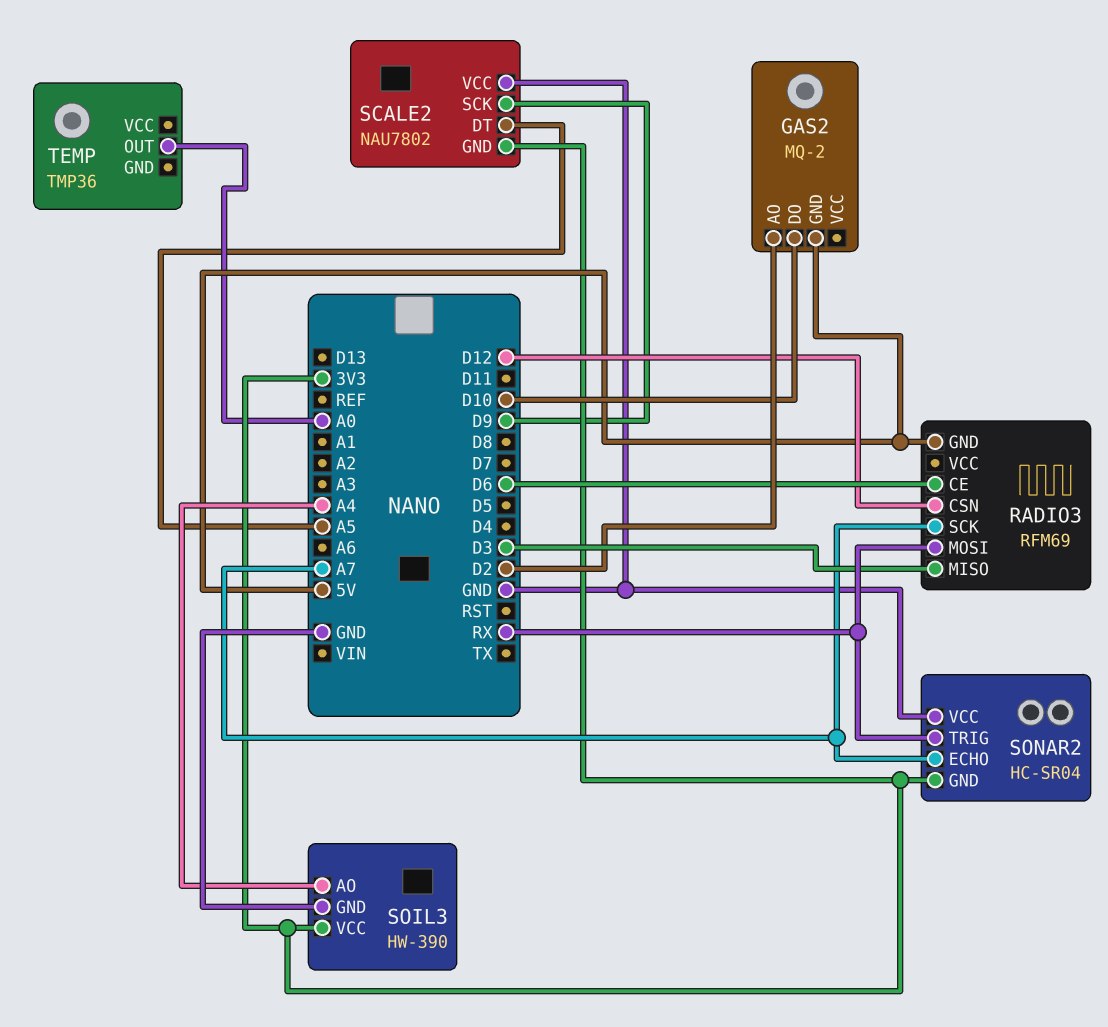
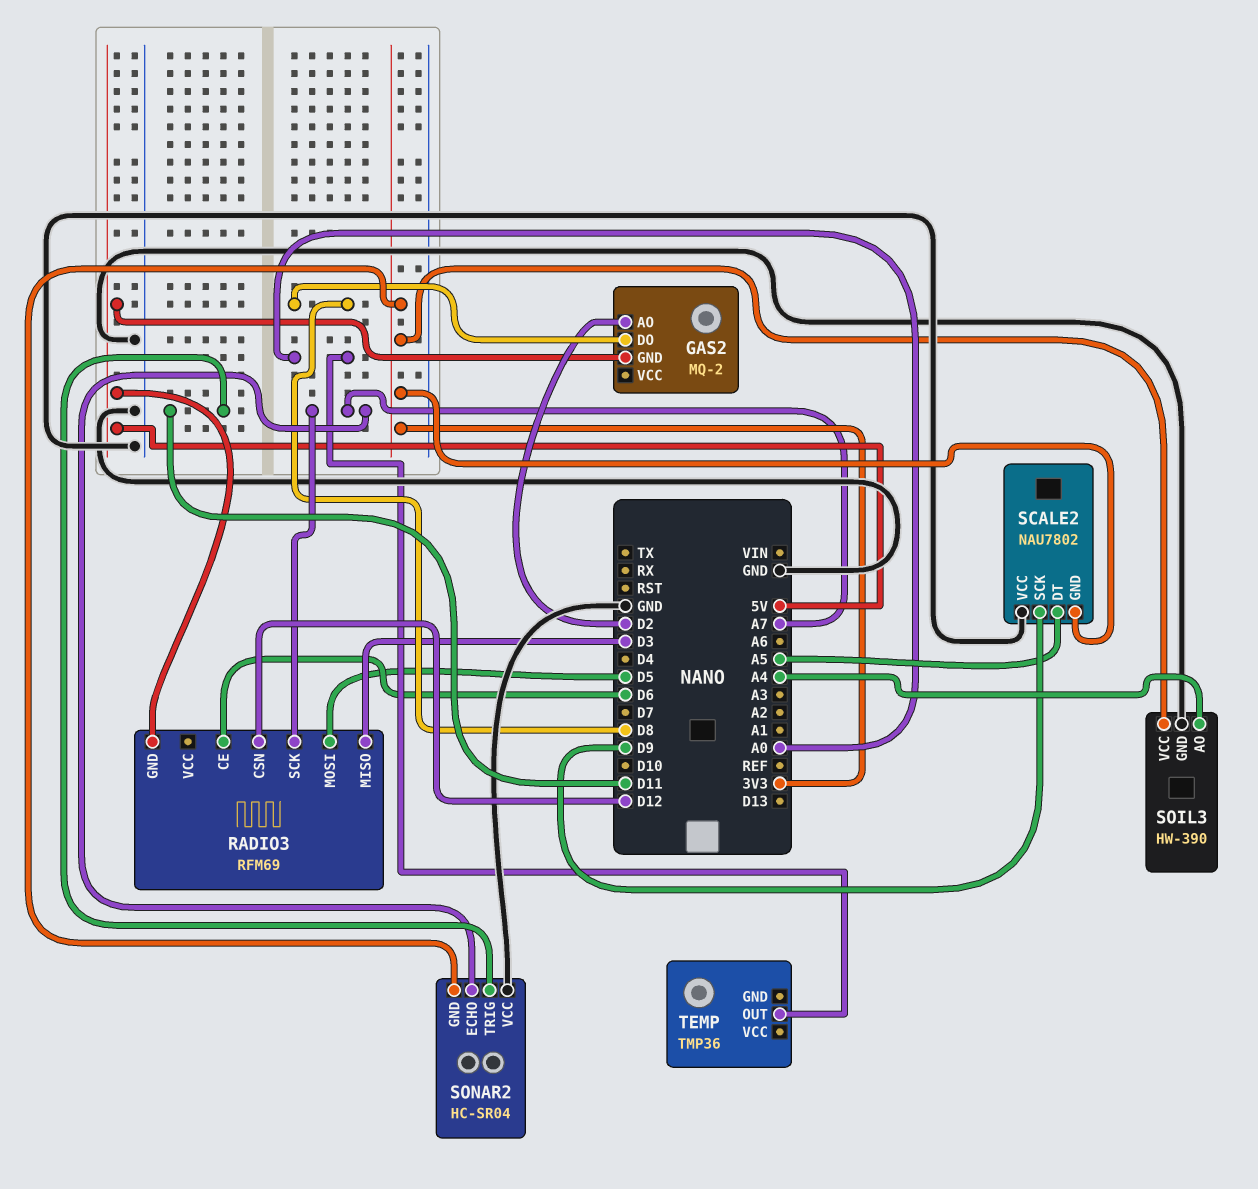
GAS2 pin DO: D10 -> D8
RADIO3 pin MOSI: RX -> D5
SONAR2 pin TRIG: RX -> D11

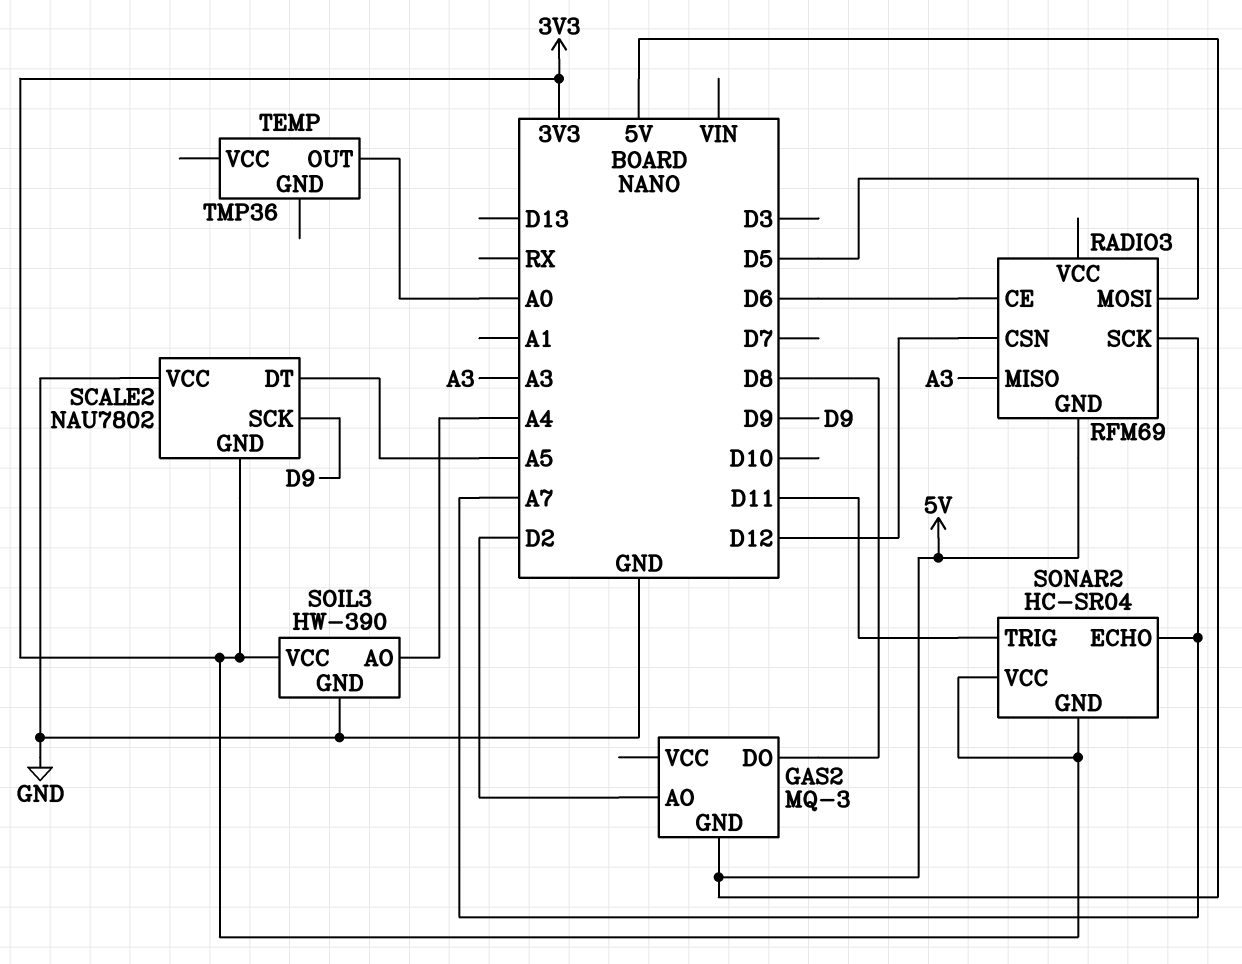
GAS2: MQ-2 -> MQ-3
RADIO3 pin MISO: D3 -> A3
SONAR2 pin VCC: GND -> 3V3

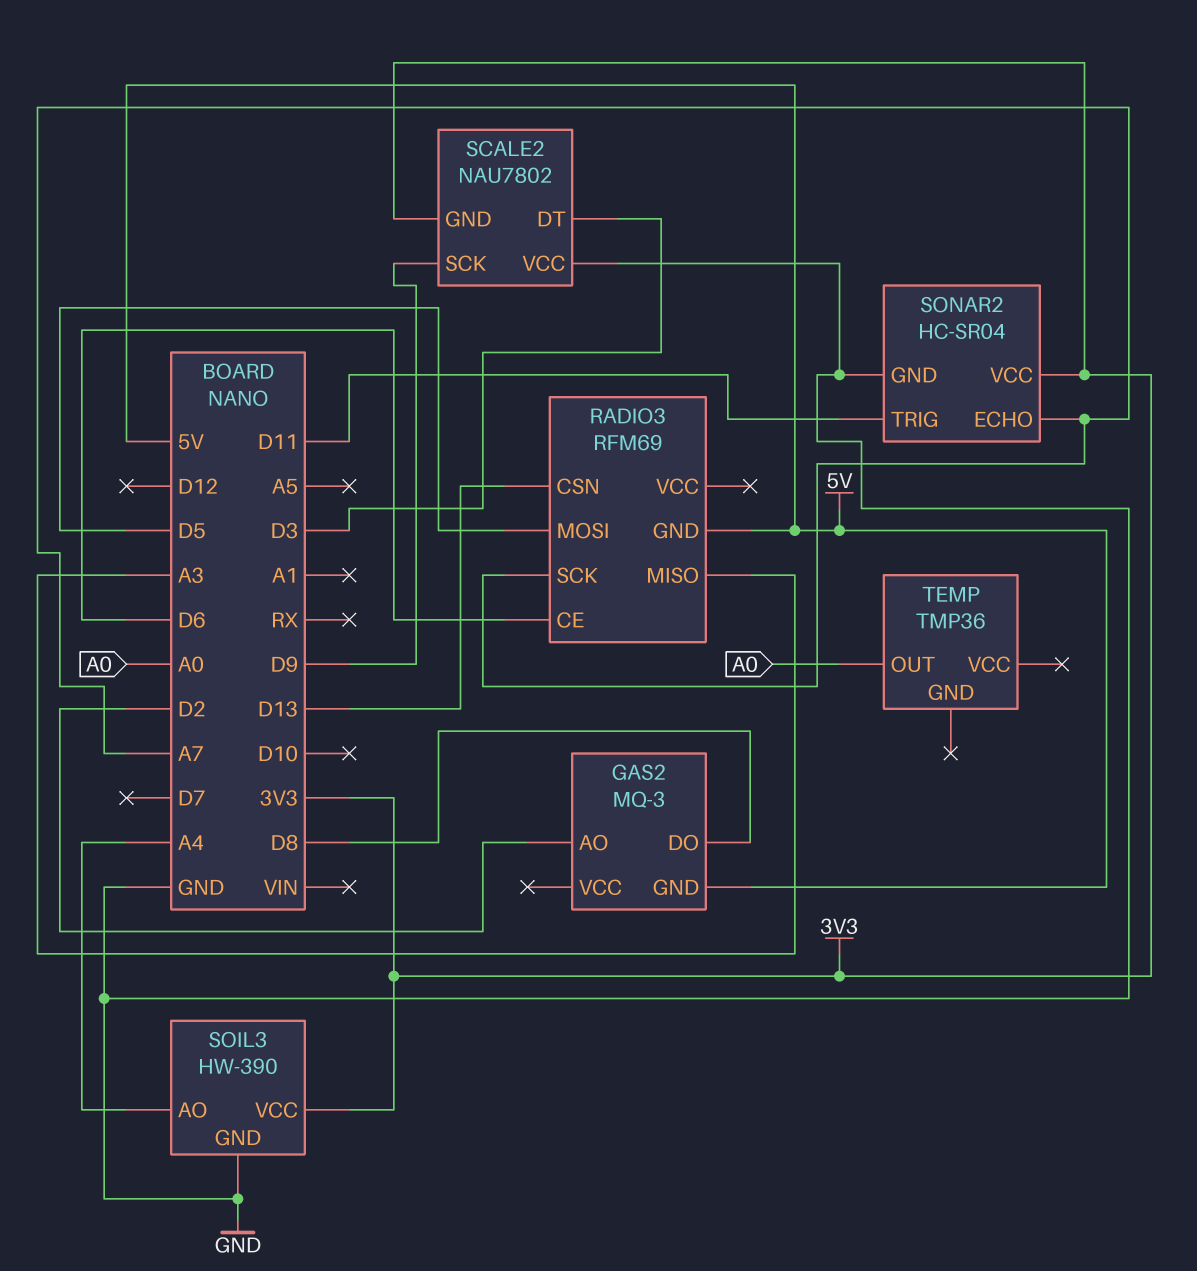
RADIO3 pin CSN: D12 -> D13
SCALE2 pin DT: A5 -> D3
SONAR2 pin GND: 3V3 -> GND

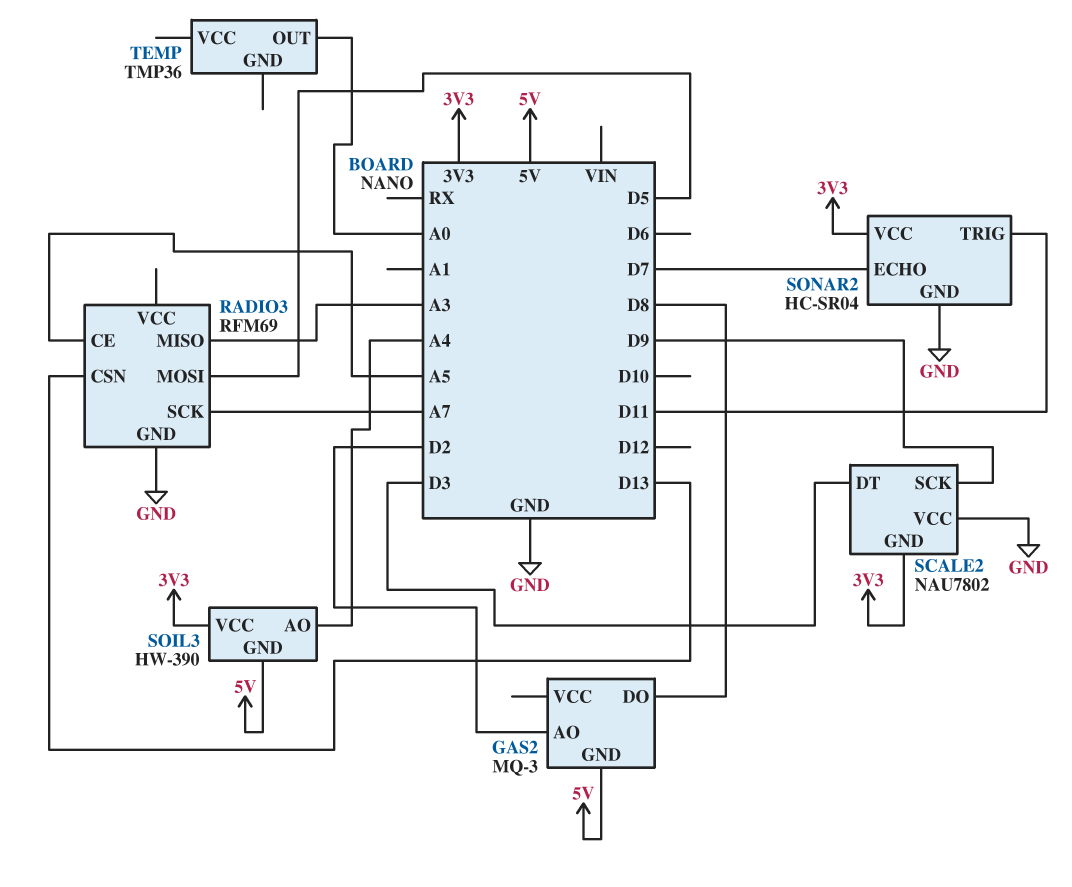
RADIO3 pin CE: D6 -> A5
RADIO3 pin GND: 5V -> GND
SOIL3 pin GND: GND -> 5V
SONAR2 pin ECHO: A7 -> D7

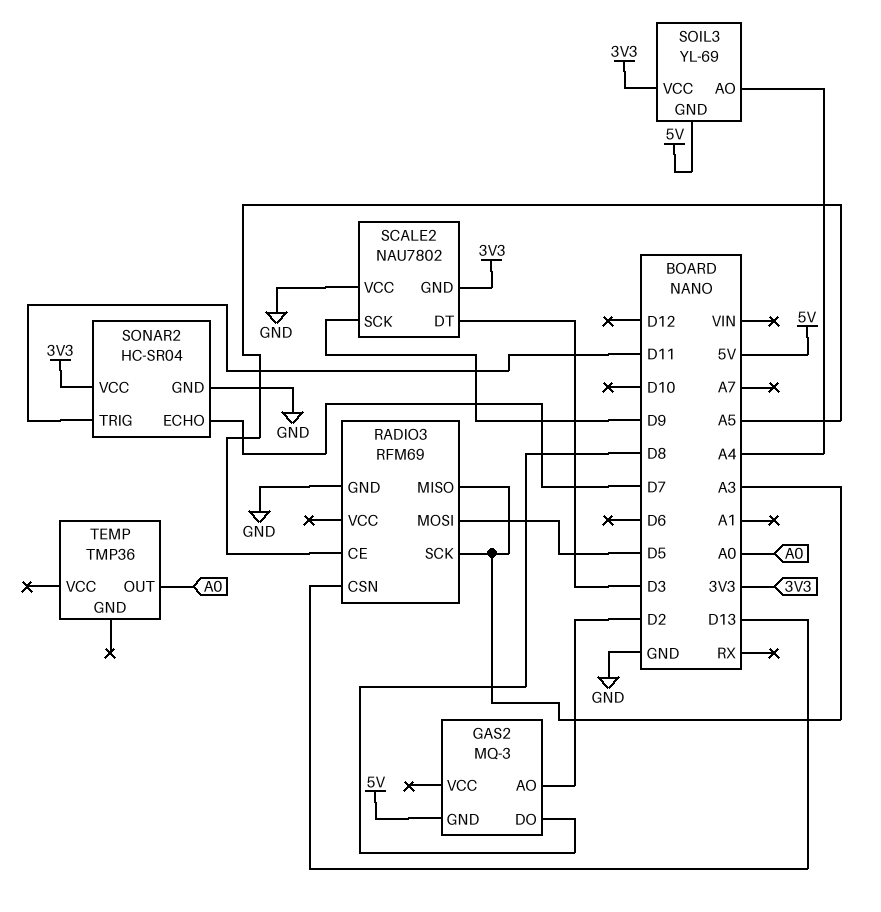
RADIO3 pin SCK: A7 -> A3
SOIL3: HW-390 -> YL-69

